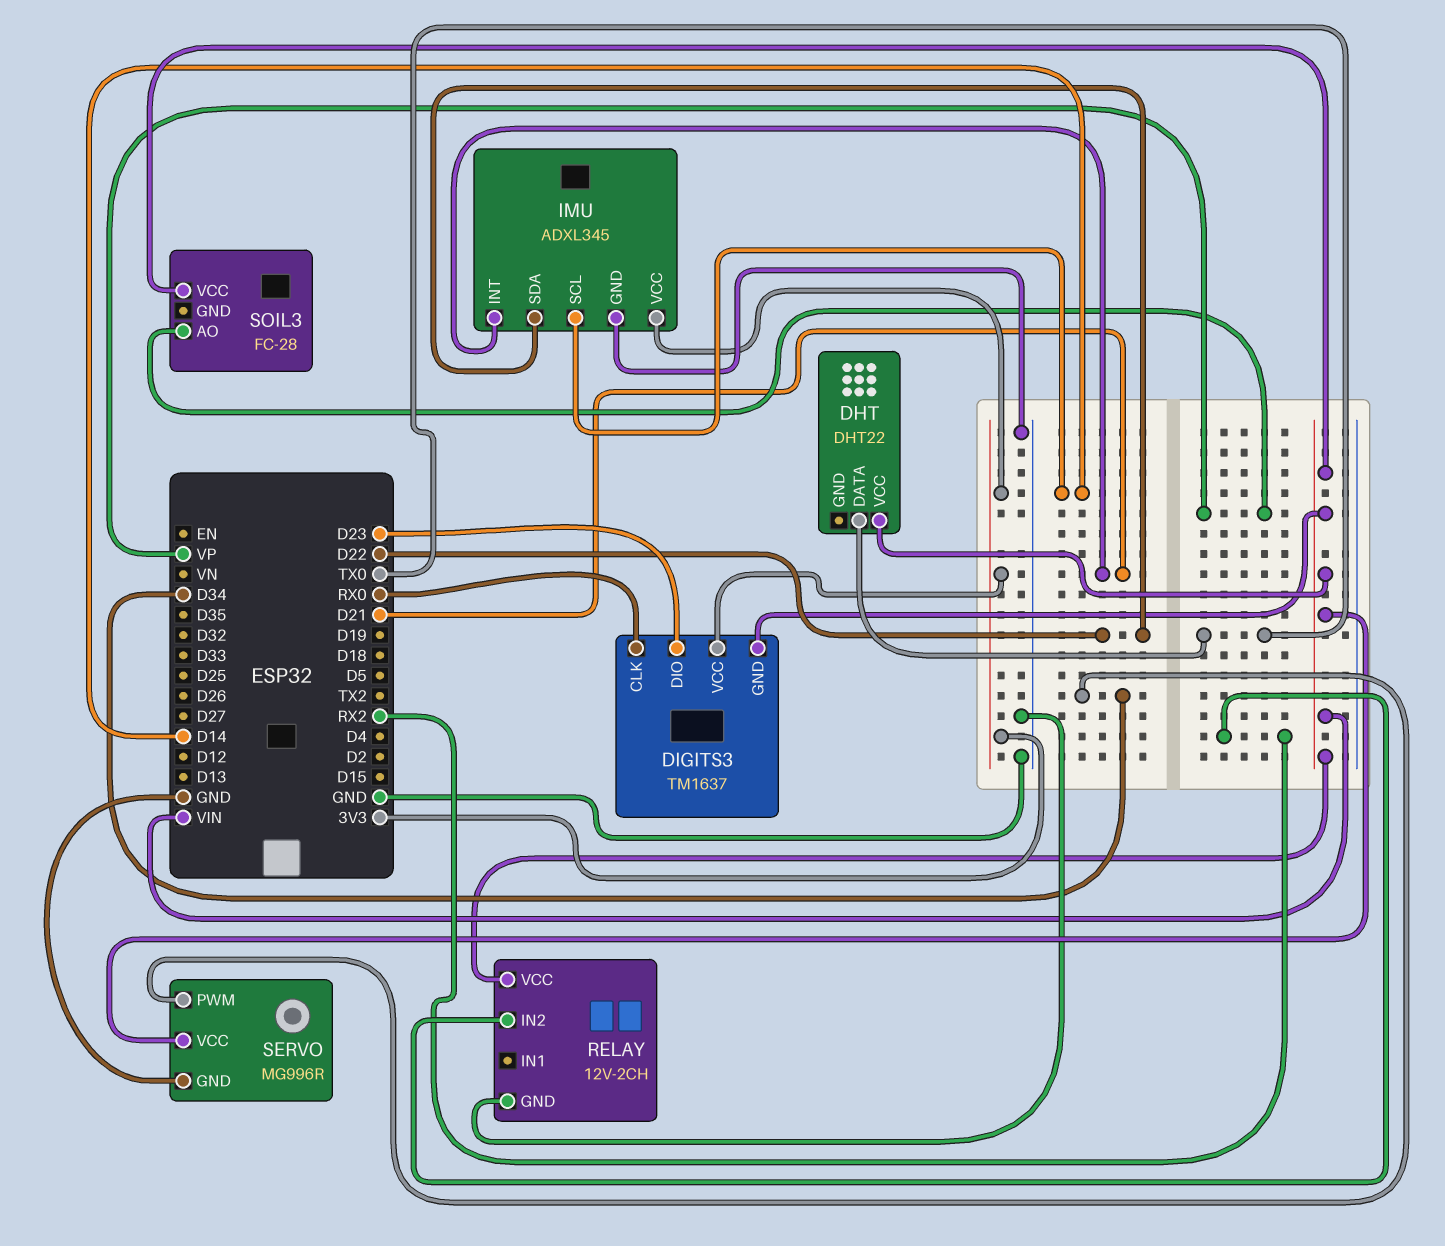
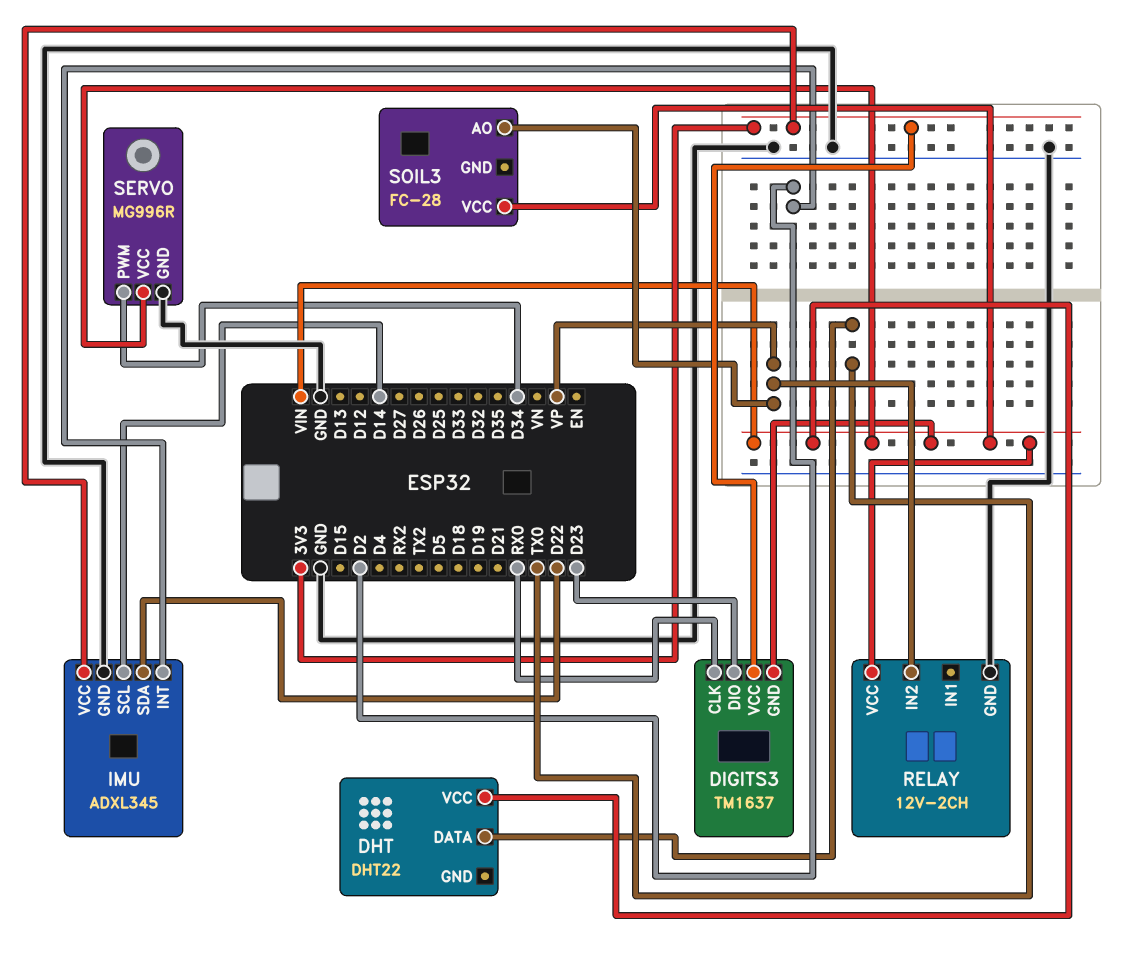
IMU pin INT: D21 -> D2
RELAY pin IN2: RX2 -> VP

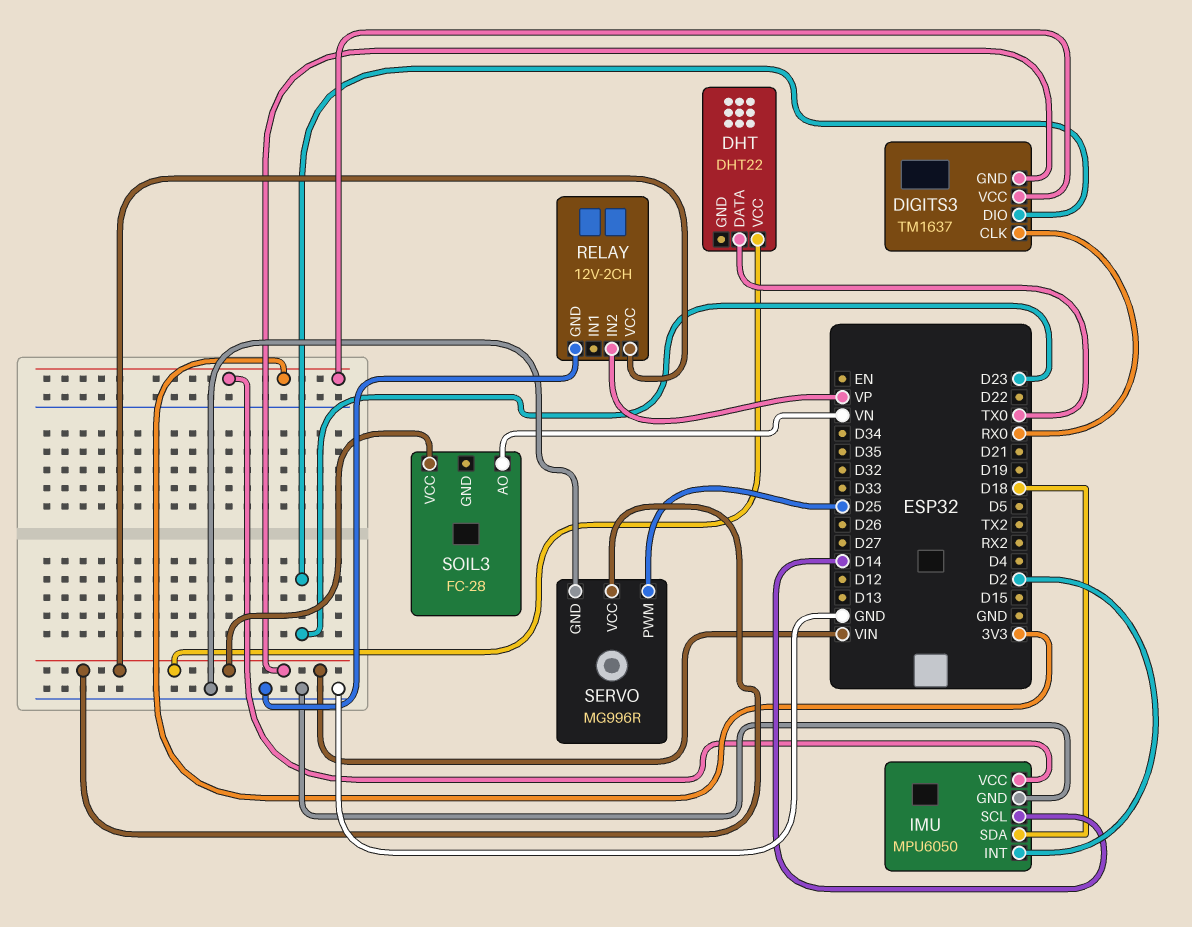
IMU: ADXL345 -> MPU6050
IMU pin SDA: D22 -> D18
SERVO pin PWM: D34 -> D25
SOIL3 pin AO: VP -> VN

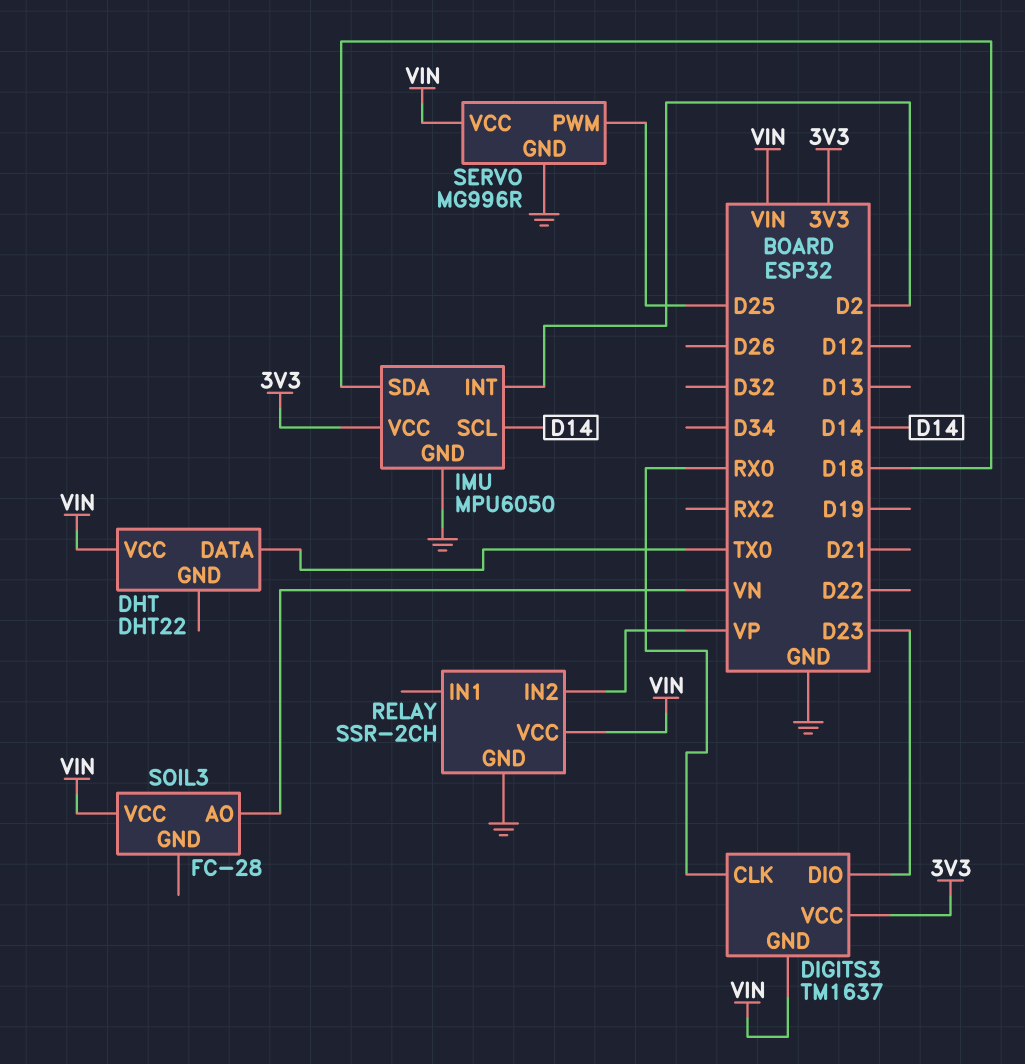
RELAY: 12V-2CH -> SSR-2CH

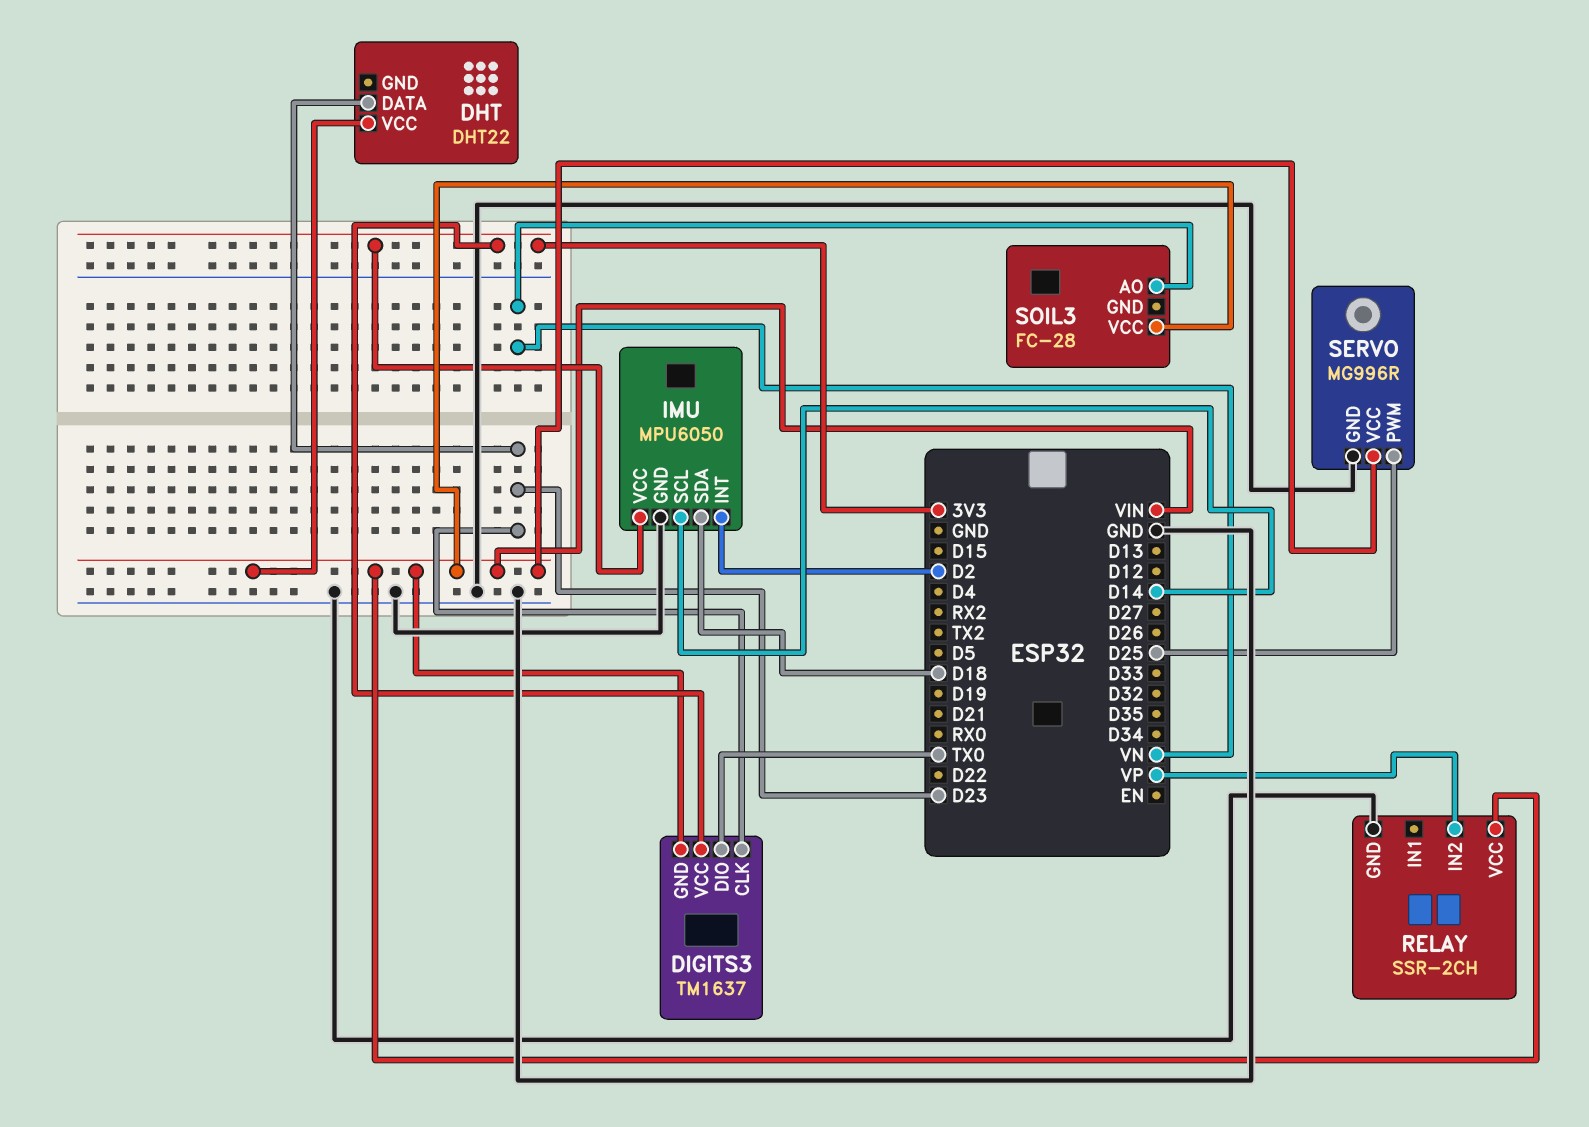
DHT pin DATA: TX0 -> D23
DIGITS3 pin CLK: RX0 -> D23
DIGITS3 pin DIO: D23 -> TX0

